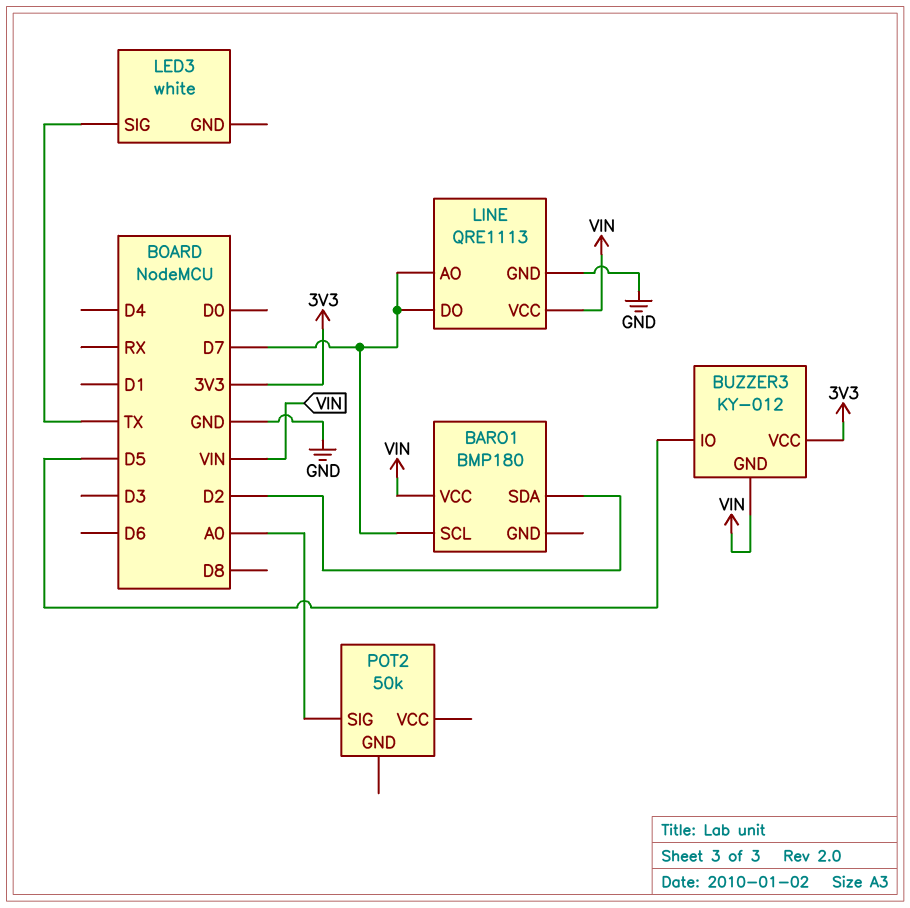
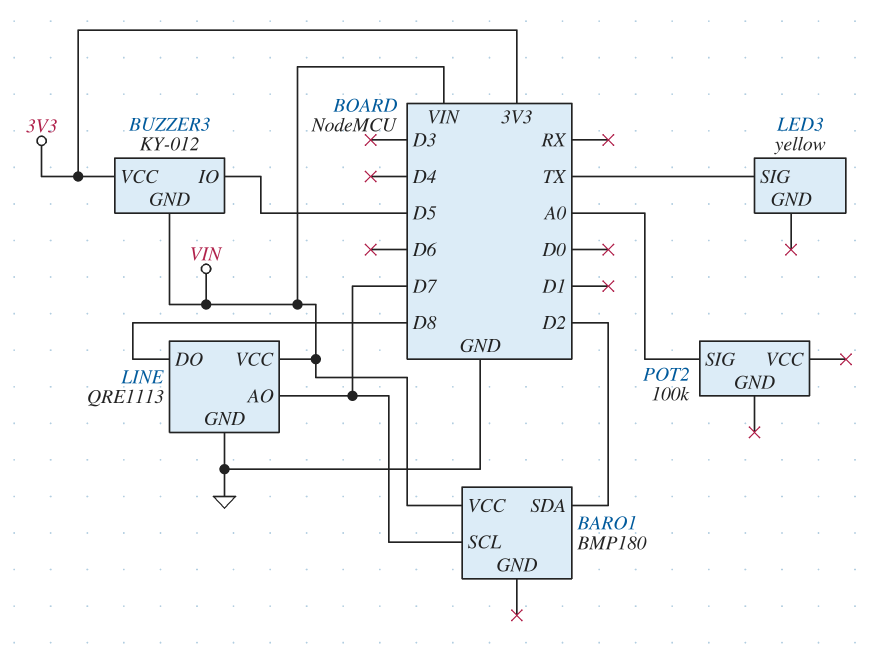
LED3: white -> yellow
LINE pin DO: D7 -> D8
POT2: 50k -> 100k

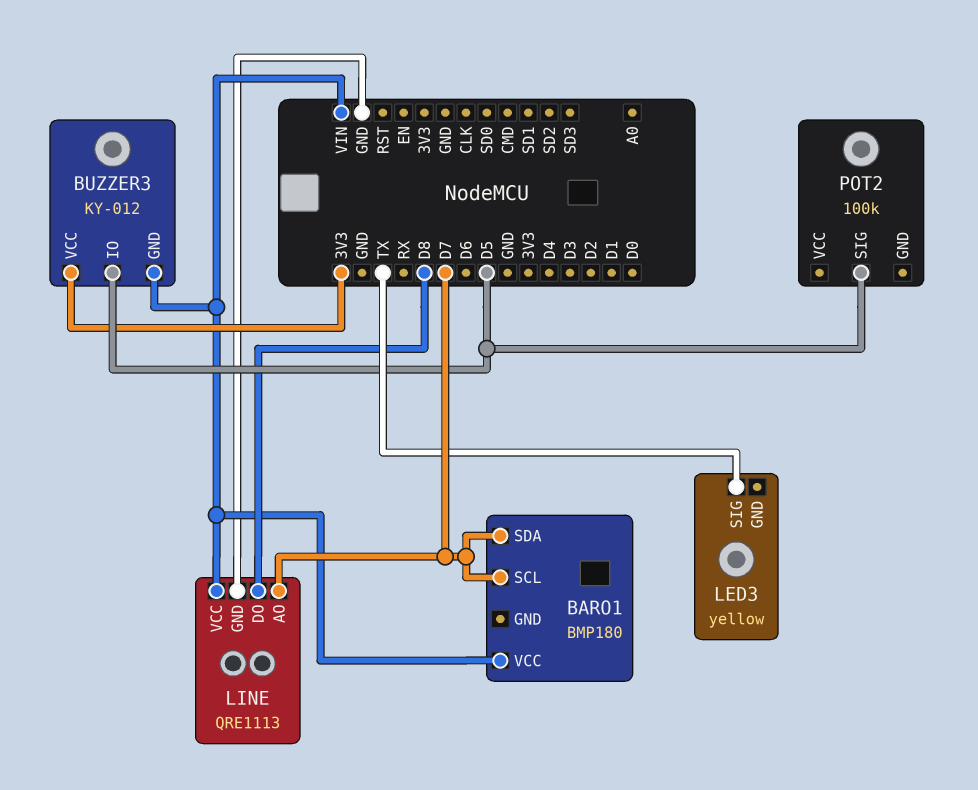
BARO1 pin SDA: D2 -> D7
POT2 pin SIG: A0 -> D5

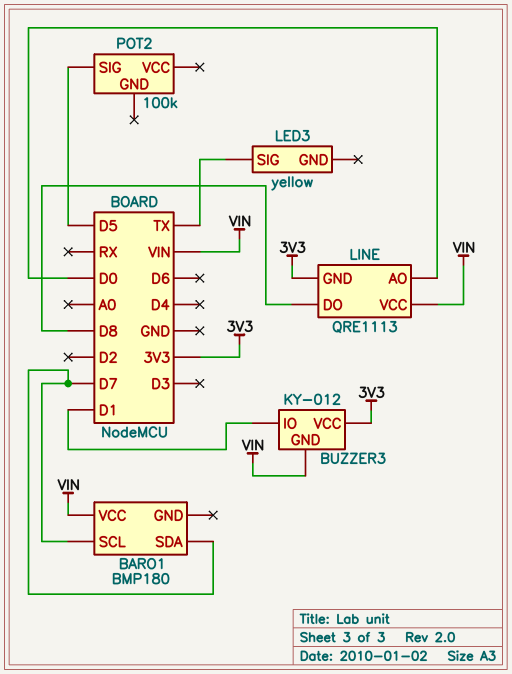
BUZZER3 pin IO: D5 -> D1
LINE pin AO: D7 -> D0
LINE pin GND: GND -> 3V3

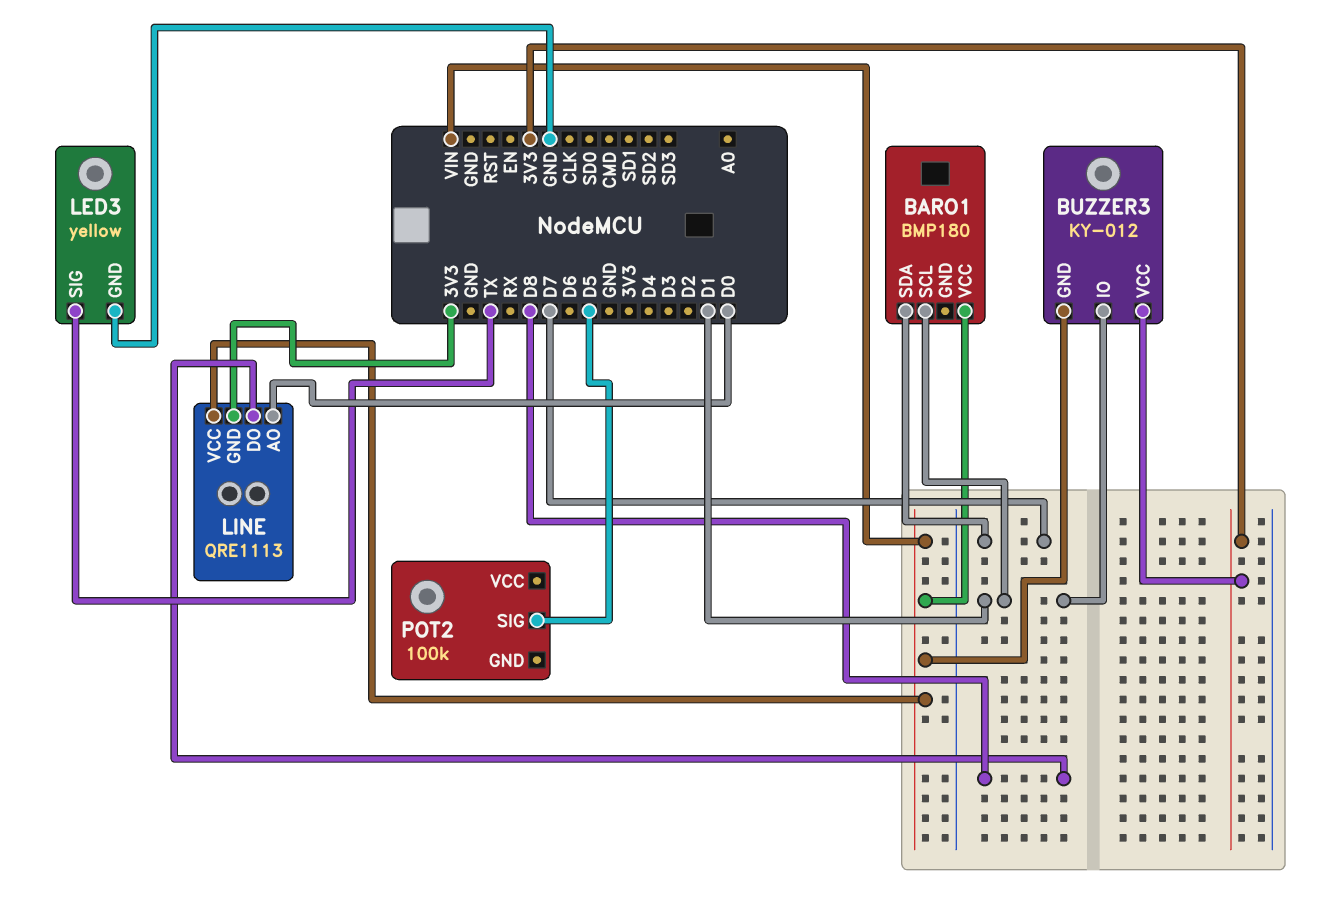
BARO1 pin SCL: D7 -> D1
LED3 pin GND: none -> GND

